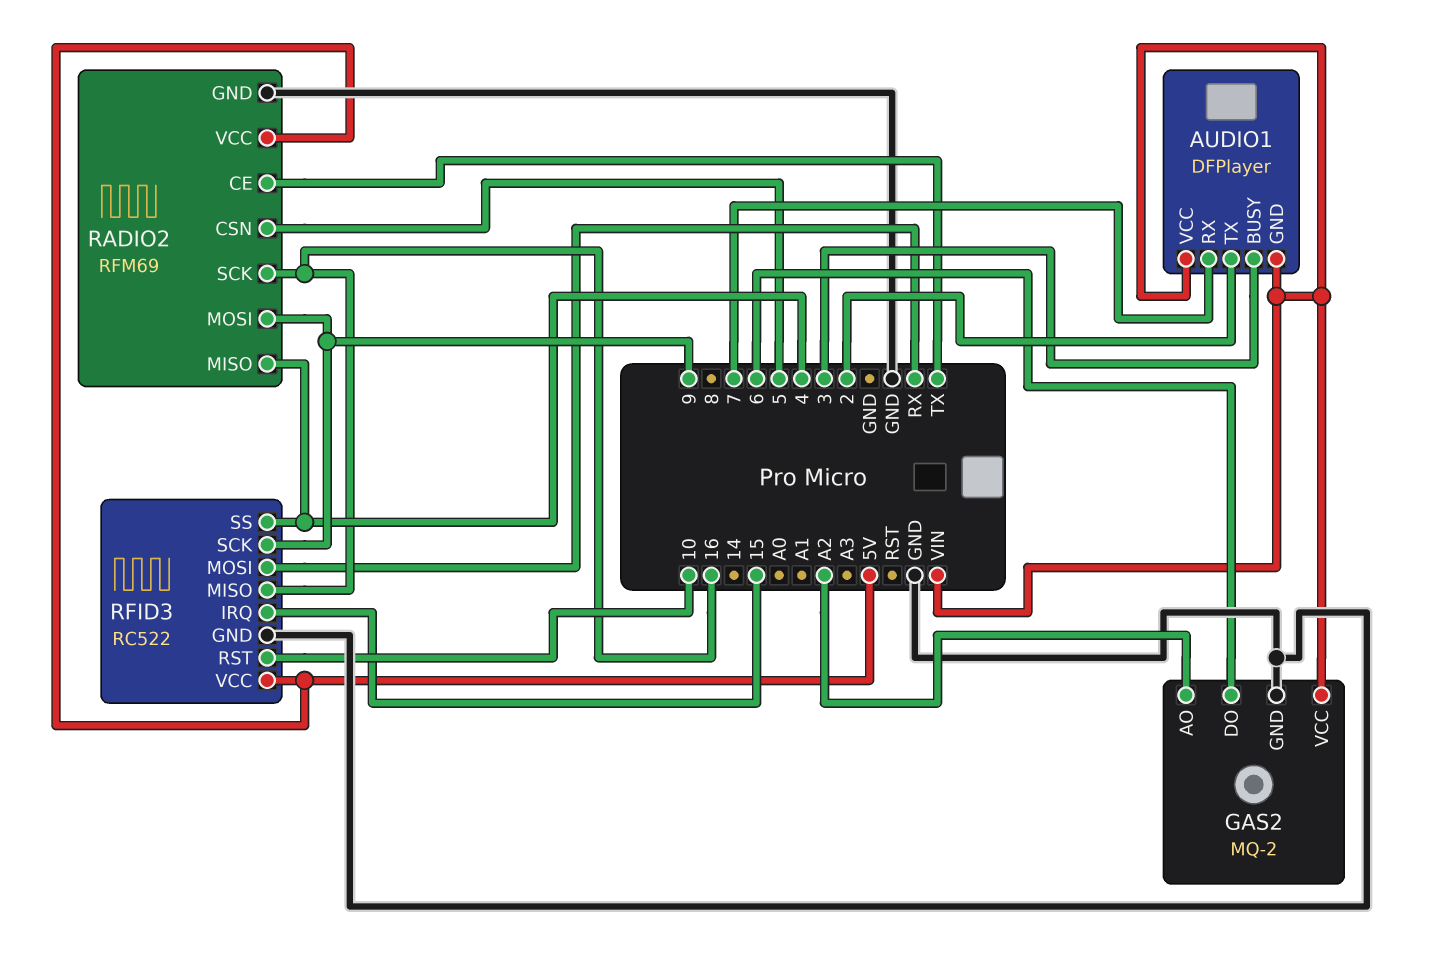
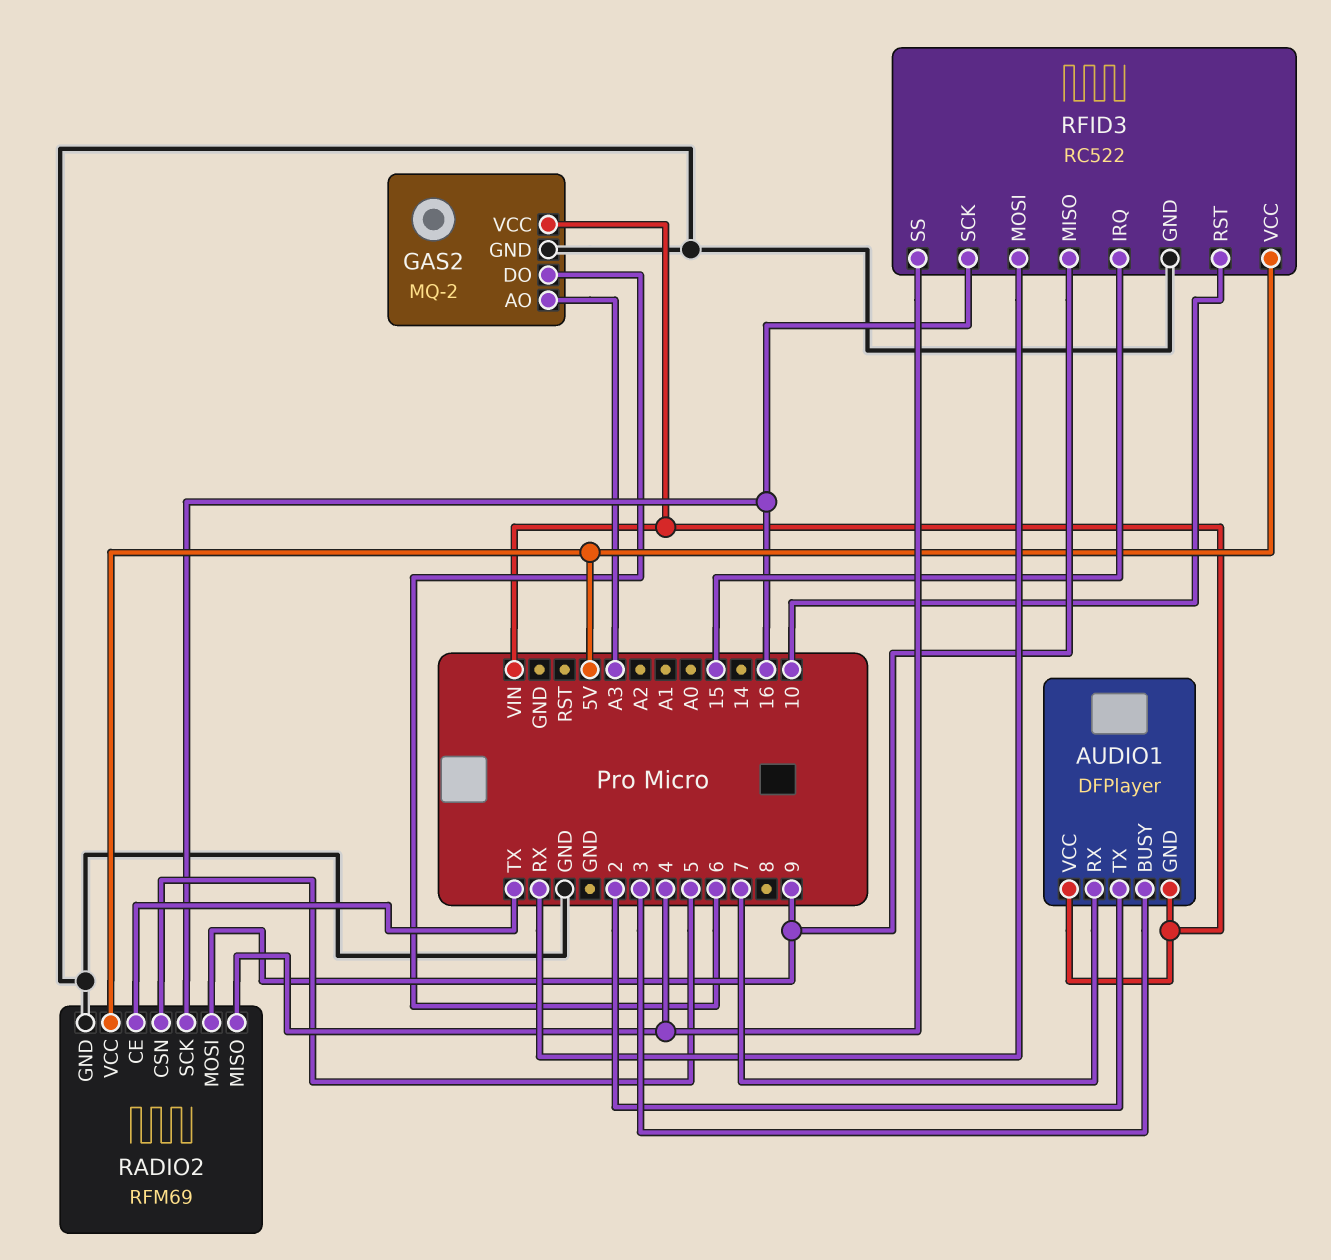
GAS2 pin AO: A2 -> A3
RFID3 pin MISO: 16 -> 9
RFID3 pin SCK: 9 -> 16

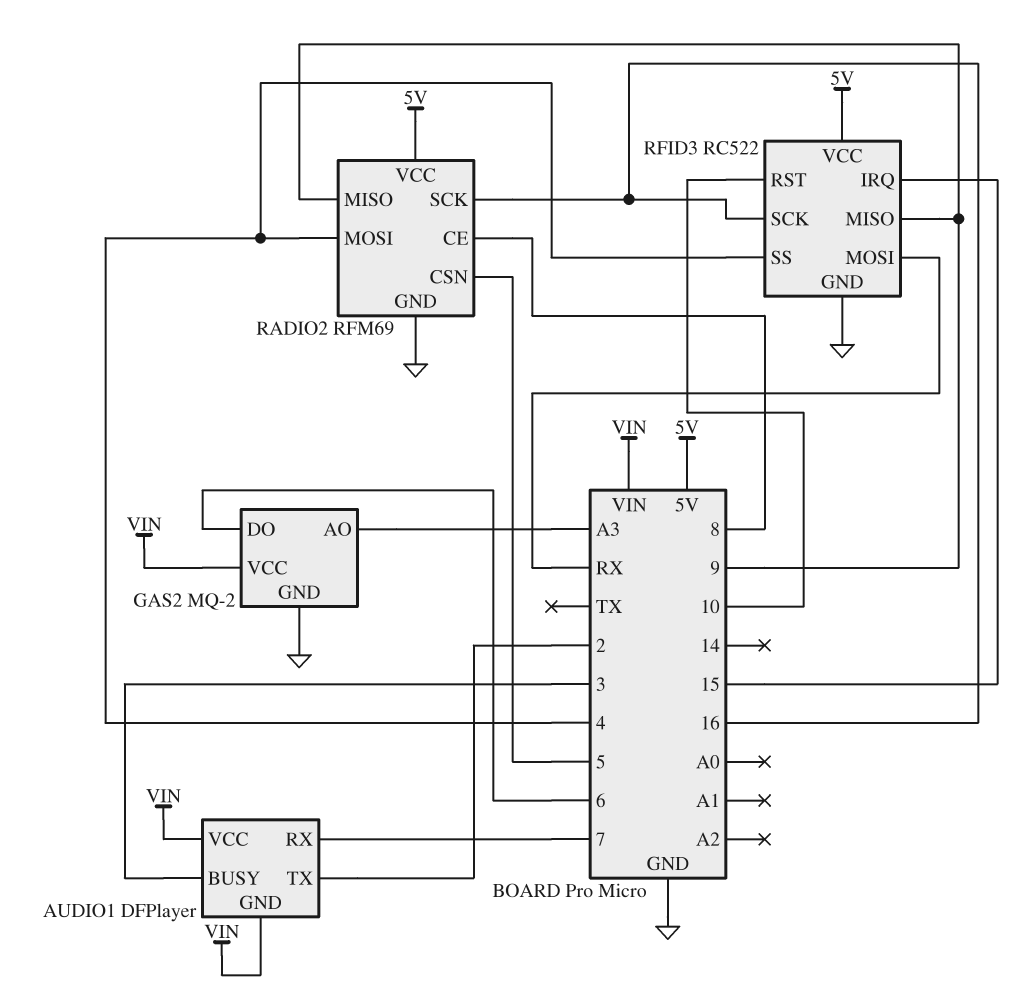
RADIO2 pin CE: TX -> 8
RADIO2 pin MISO: 4 -> 9
RADIO2 pin MOSI: 9 -> 4

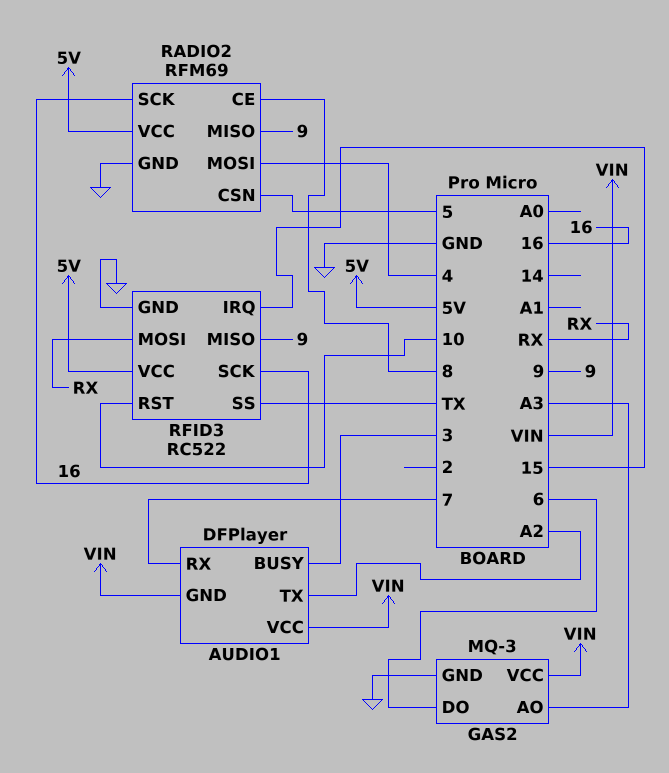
AUDIO1 pin TX: 2 -> A2
GAS2: MQ-2 -> MQ-3
RFID3 pin SS: 4 -> TX

